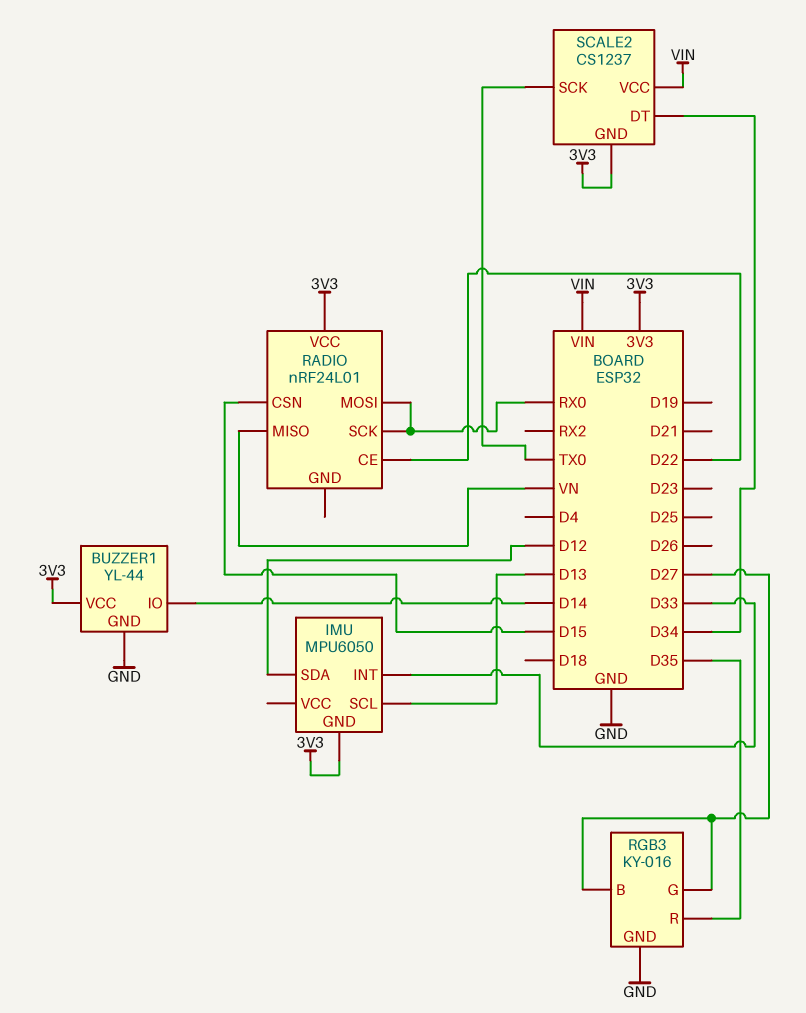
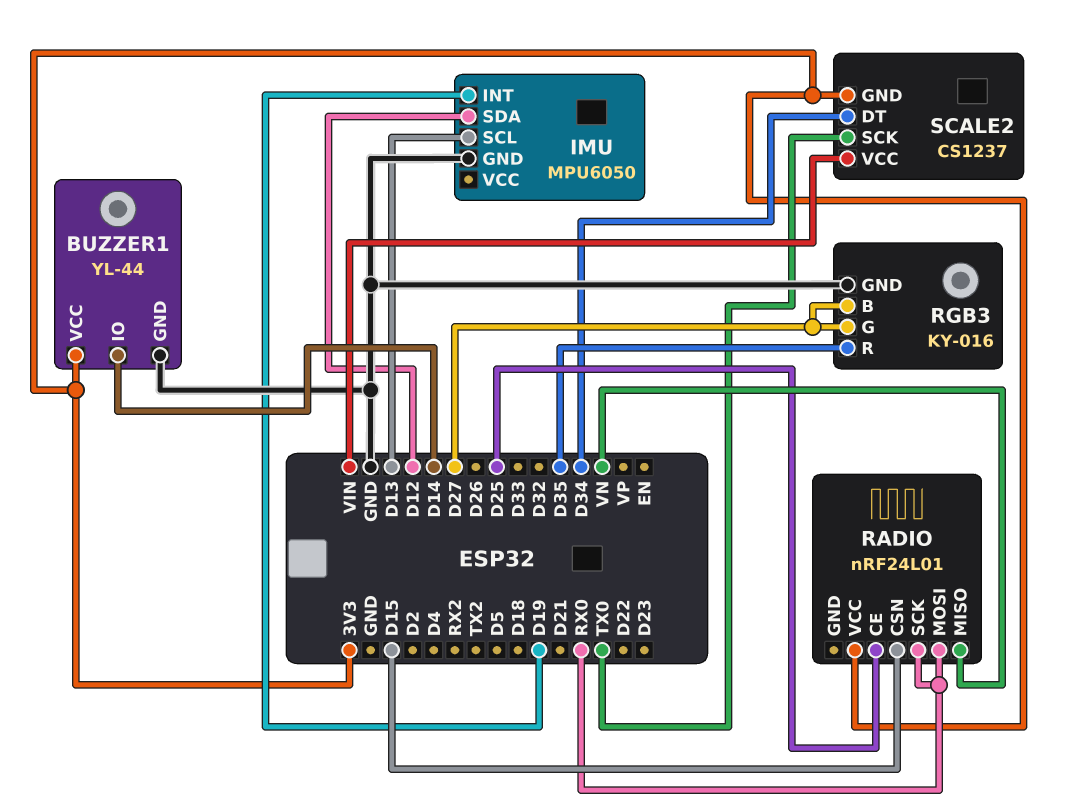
IMU pin GND: 3V3 -> GND
IMU pin INT: D33 -> D19
RADIO pin CE: D22 -> D25

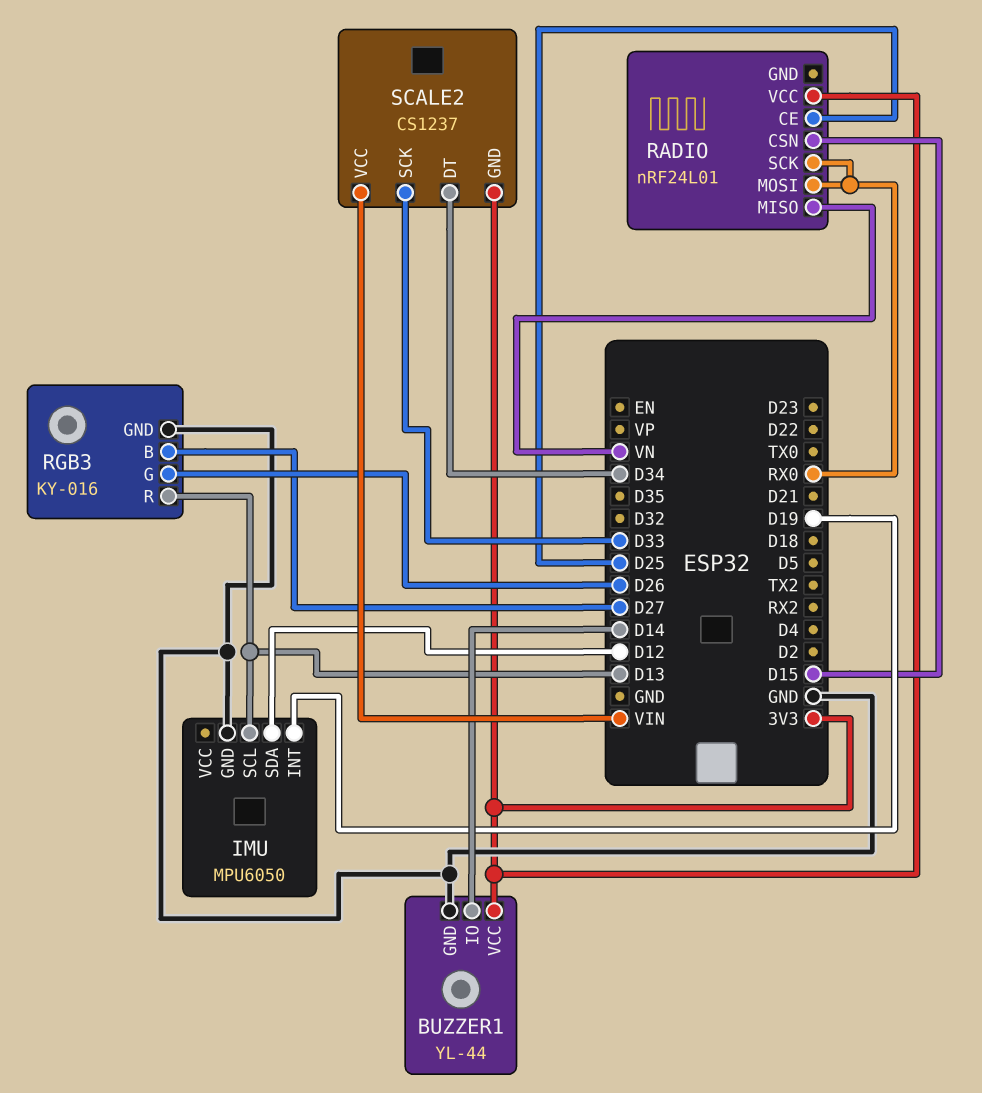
RGB3 pin G: D27 -> D26
RGB3 pin R: D35 -> D13
SCALE2 pin SCK: TX0 -> D33

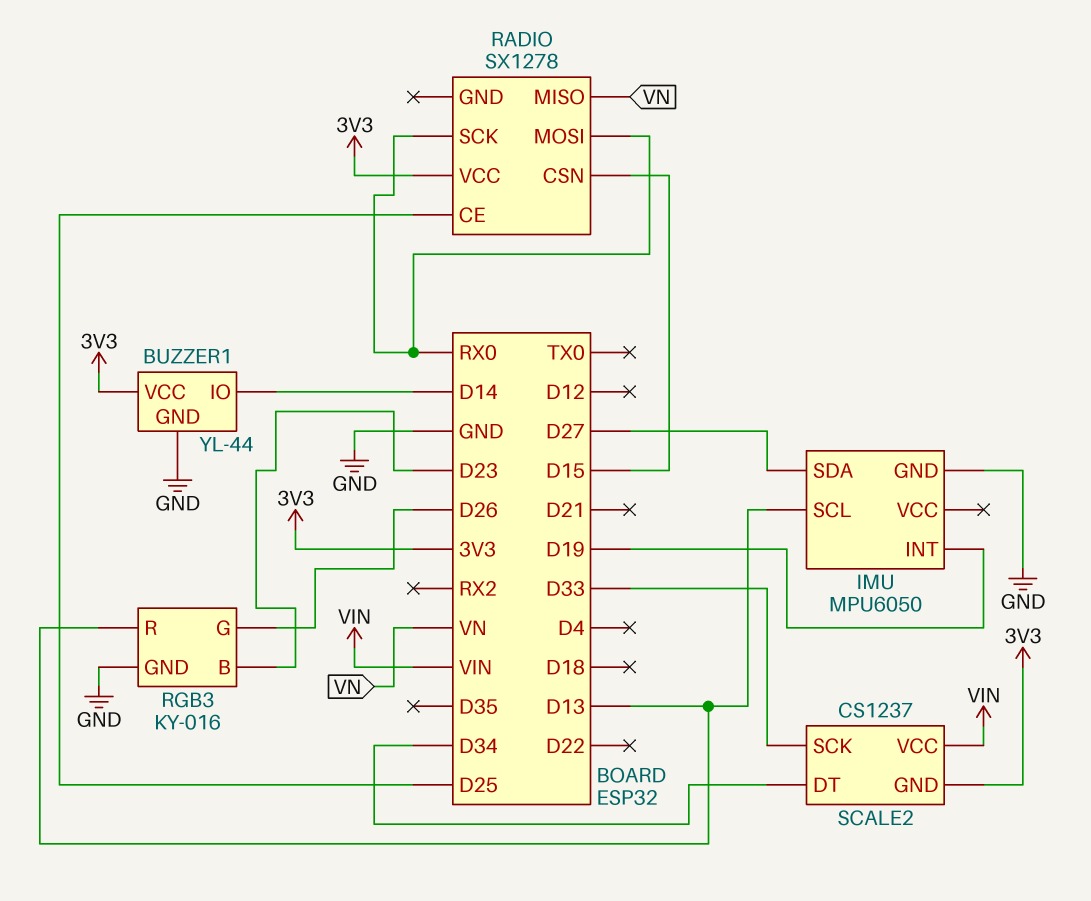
IMU pin SDA: D12 -> D27
RADIO: nRF24L01 -> SX1278
RGB3 pin B: D27 -> D23

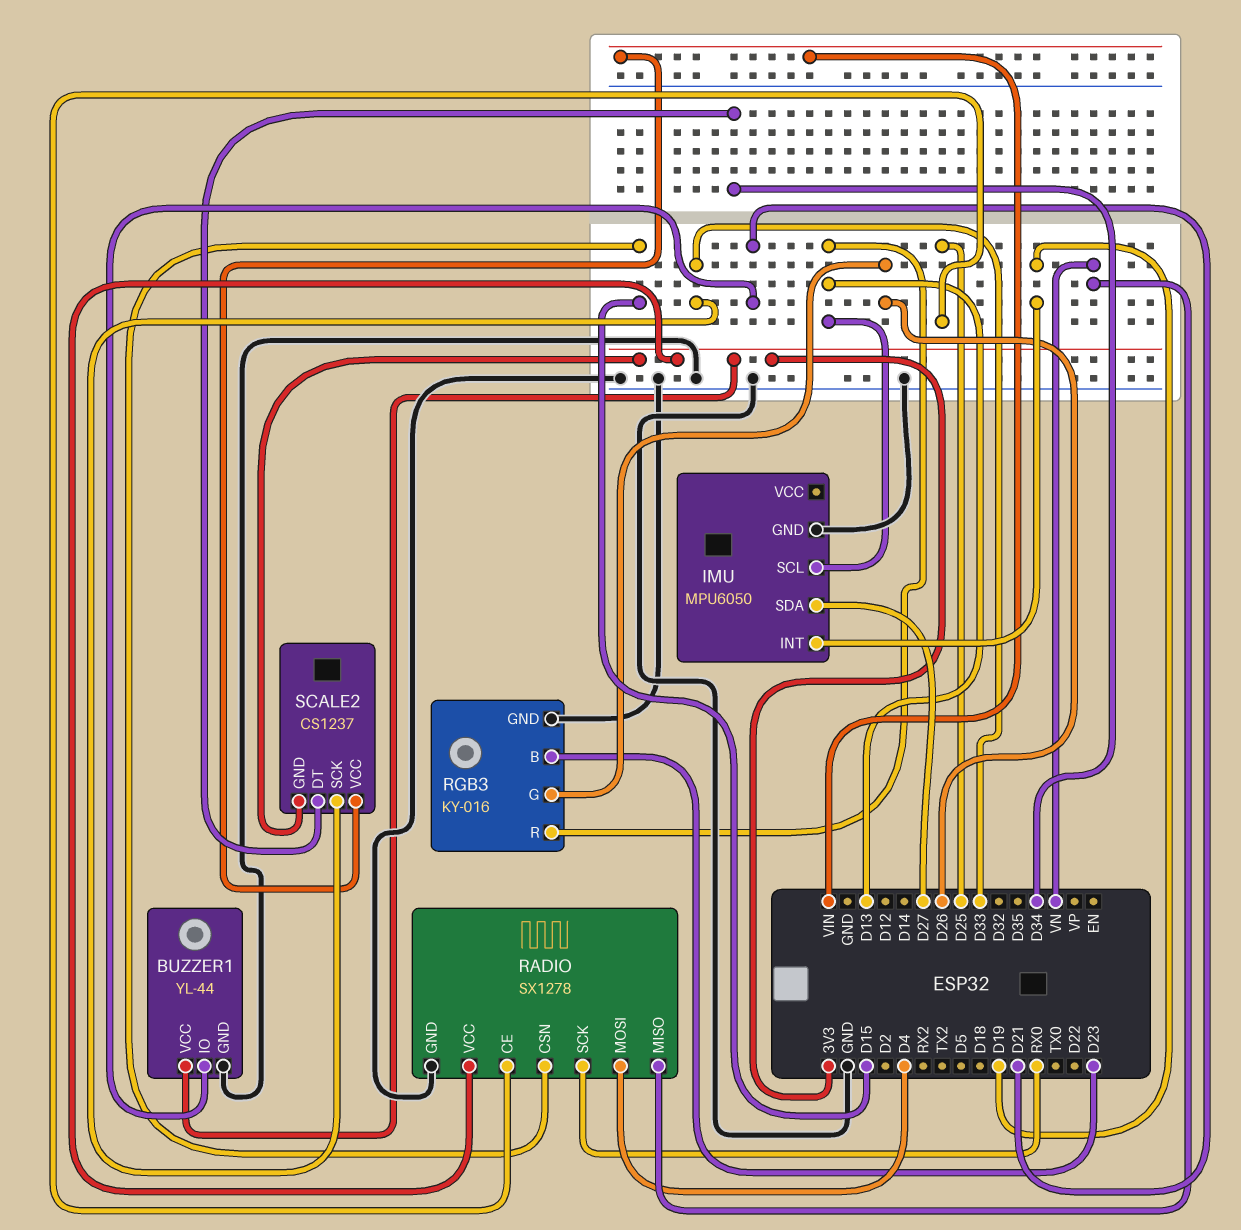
BUZZER1 pin IO: D14 -> D21
RADIO pin GND: none -> GND
RADIO pin MOSI: RX0 -> D4

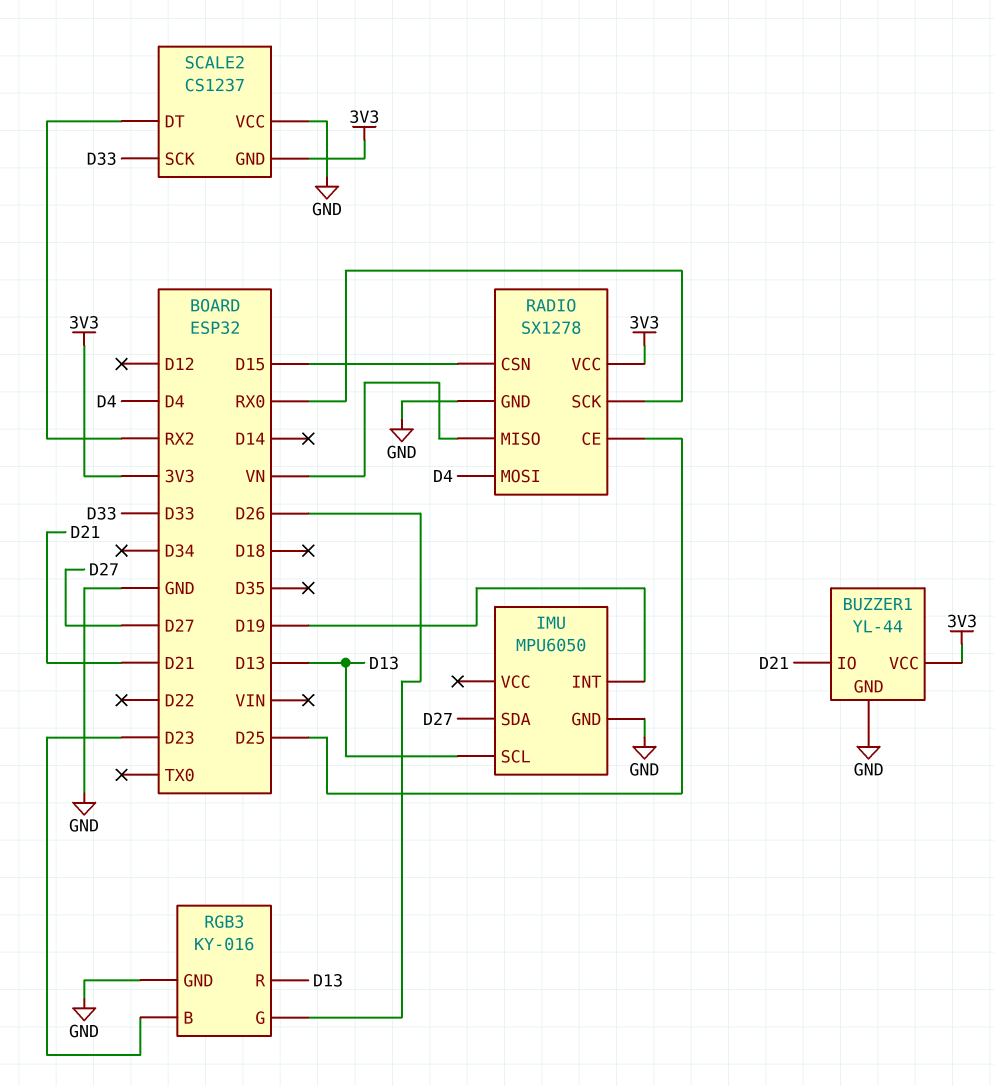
SCALE2 pin DT: D34 -> RX2
SCALE2 pin VCC: VIN -> GND

